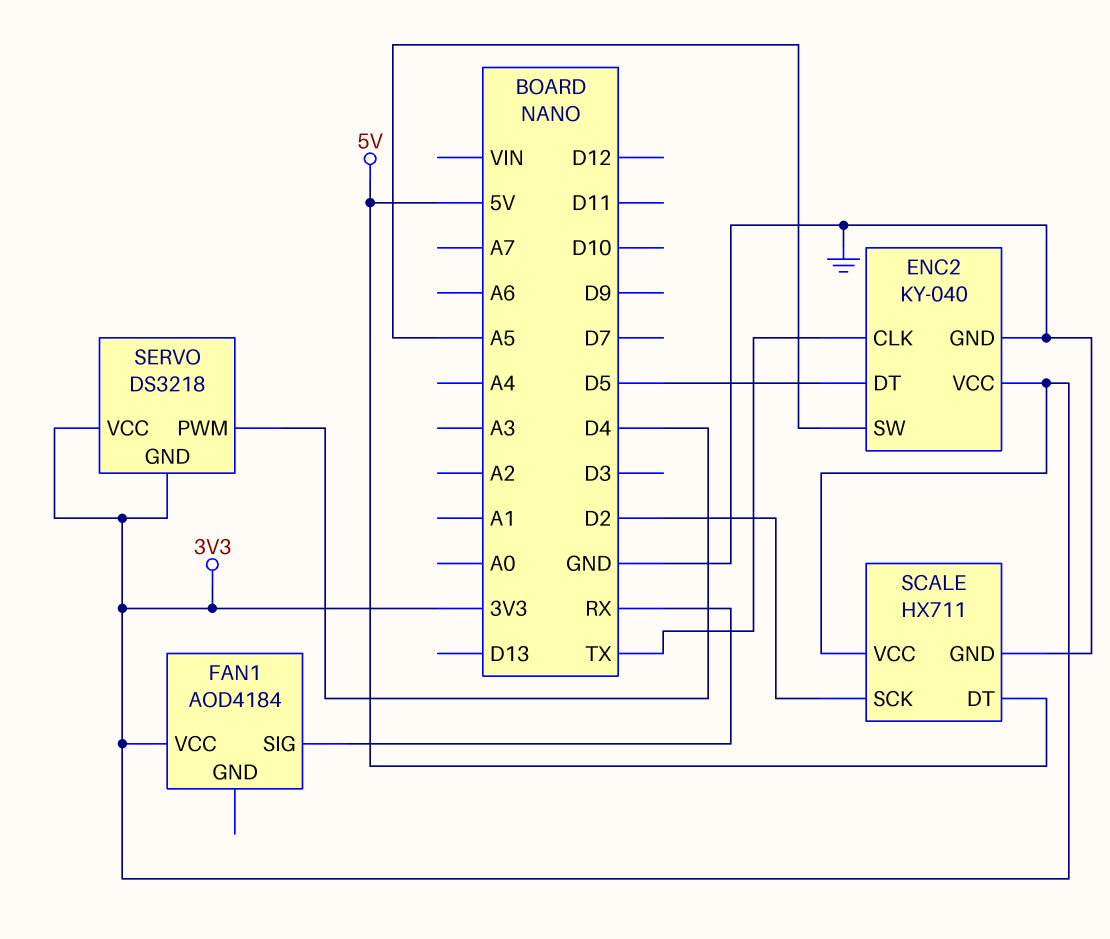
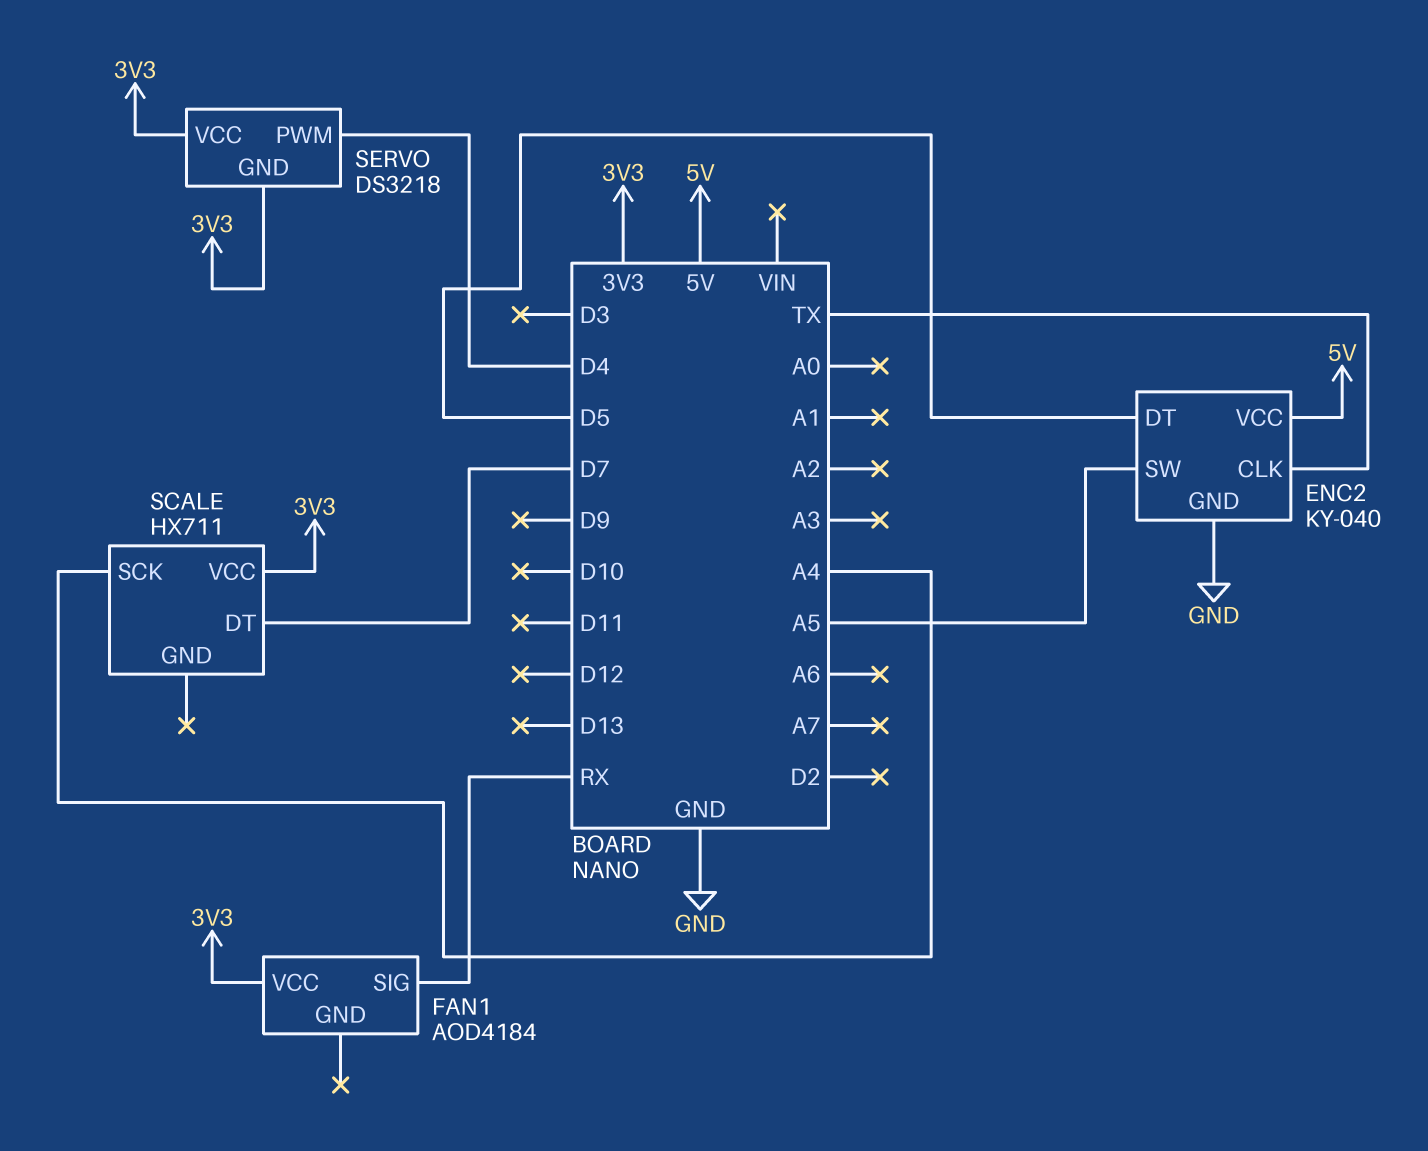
ENC2 pin VCC: 3V3 -> 5V
SCALE pin DT: 5V -> D7
SCALE pin GND: GND -> none
SCALE pin SCK: D2 -> A4

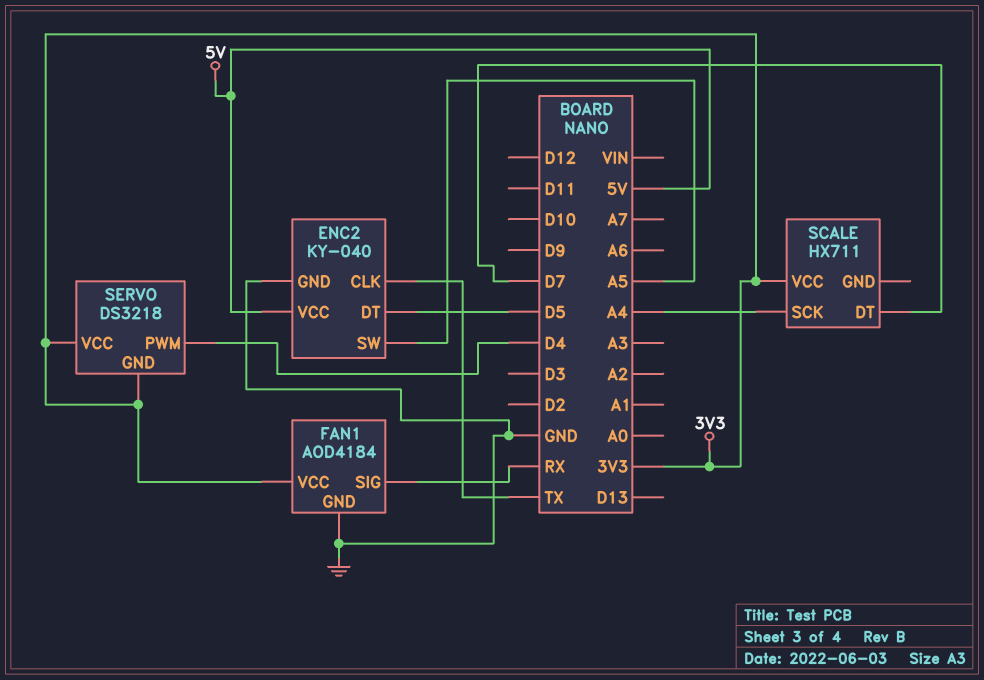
FAN1 pin GND: none -> GND

